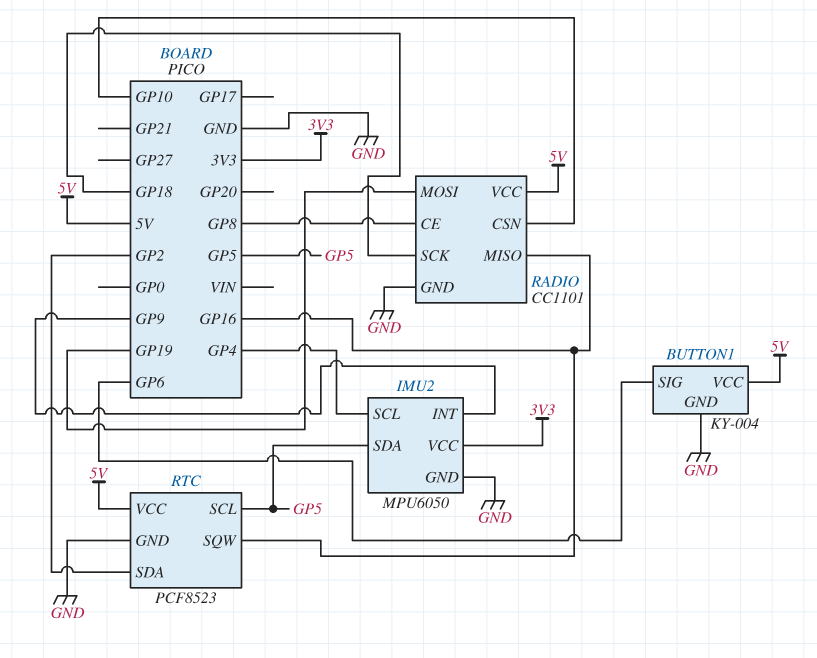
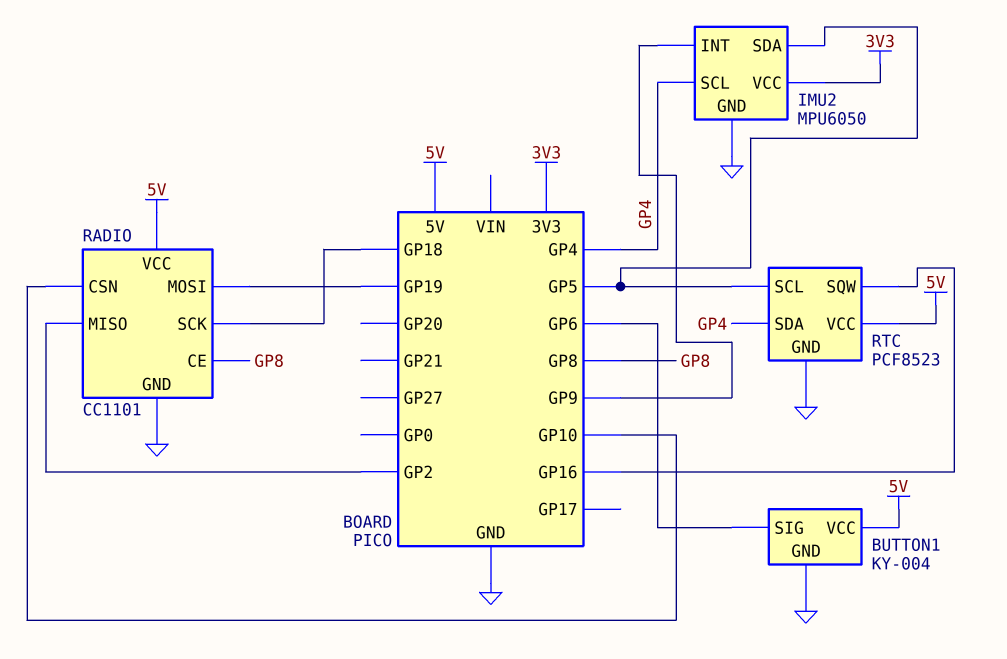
RADIO pin MISO: GP16 -> GP2
RTC pin SDA: GP2 -> GP4

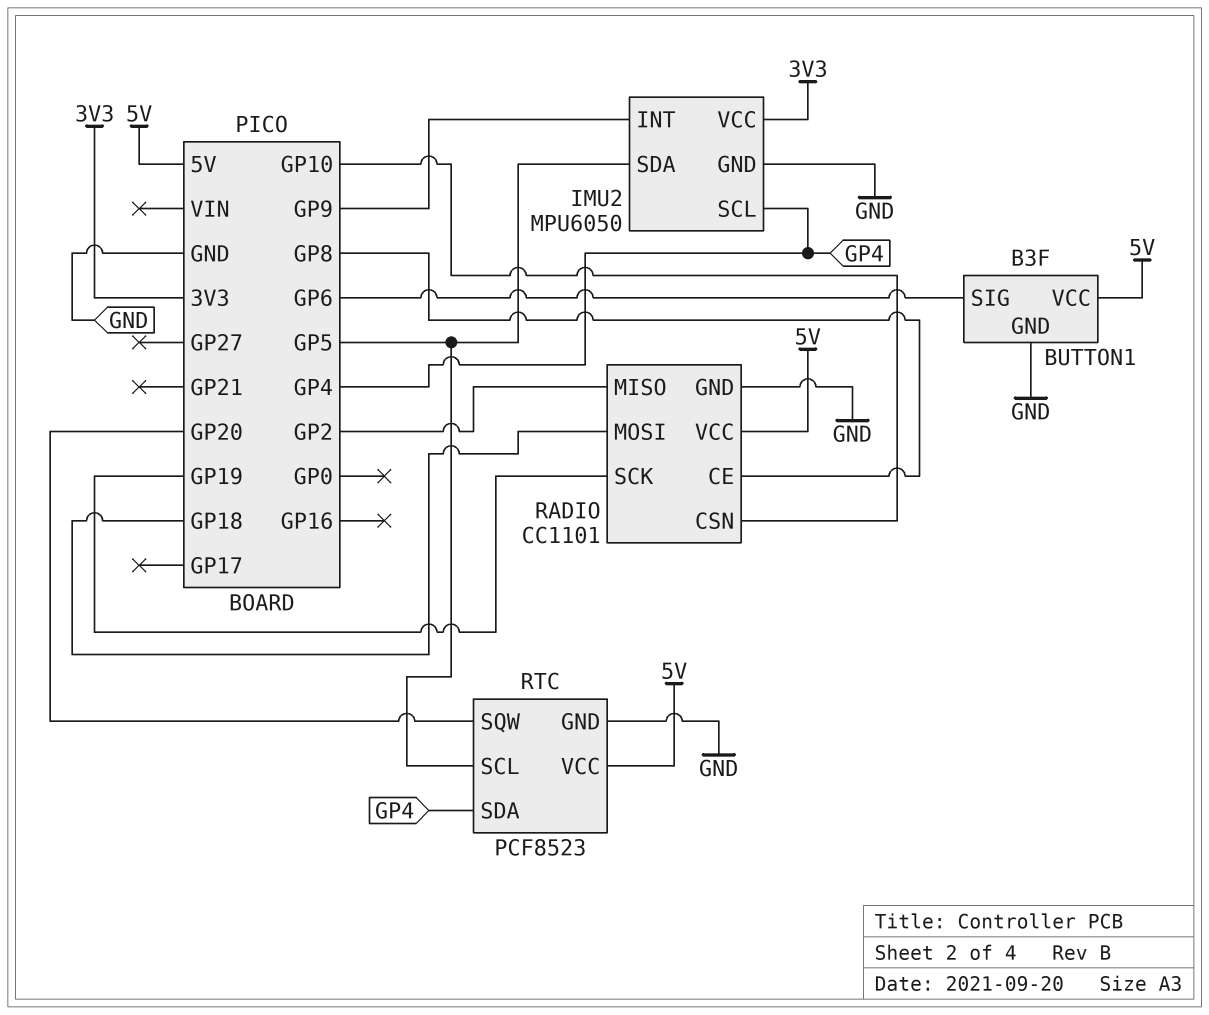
BUTTON1: KY-004 -> B3F
RADIO pin MOSI: GP19 -> GP18
RADIO pin SCK: GP18 -> GP19
RTC pin SQW: GP16 -> GP20

